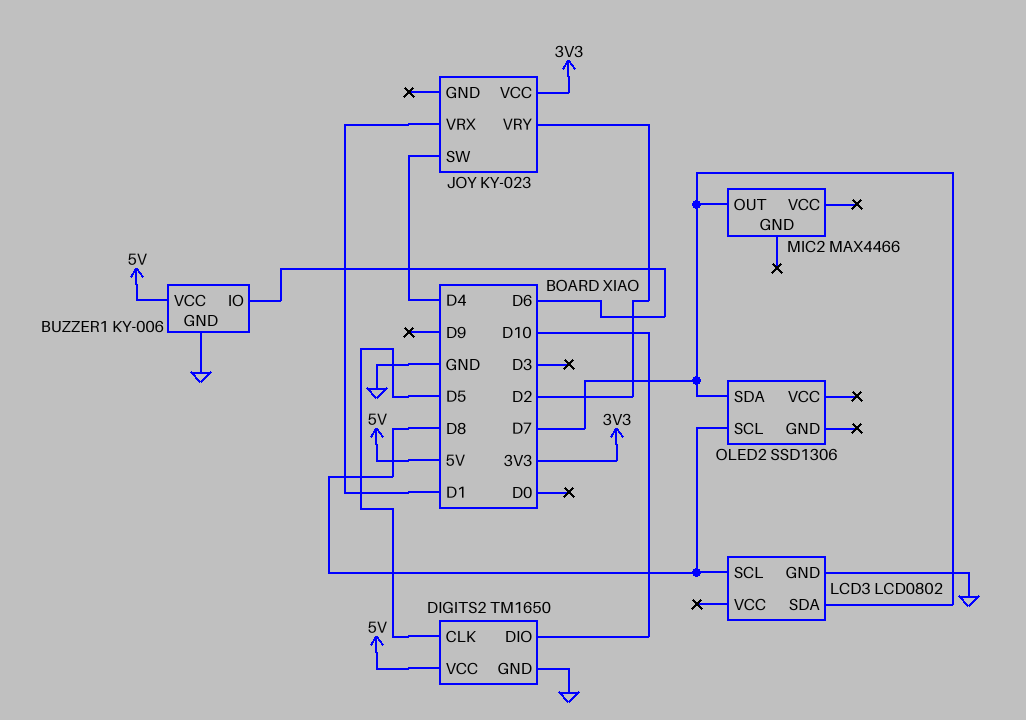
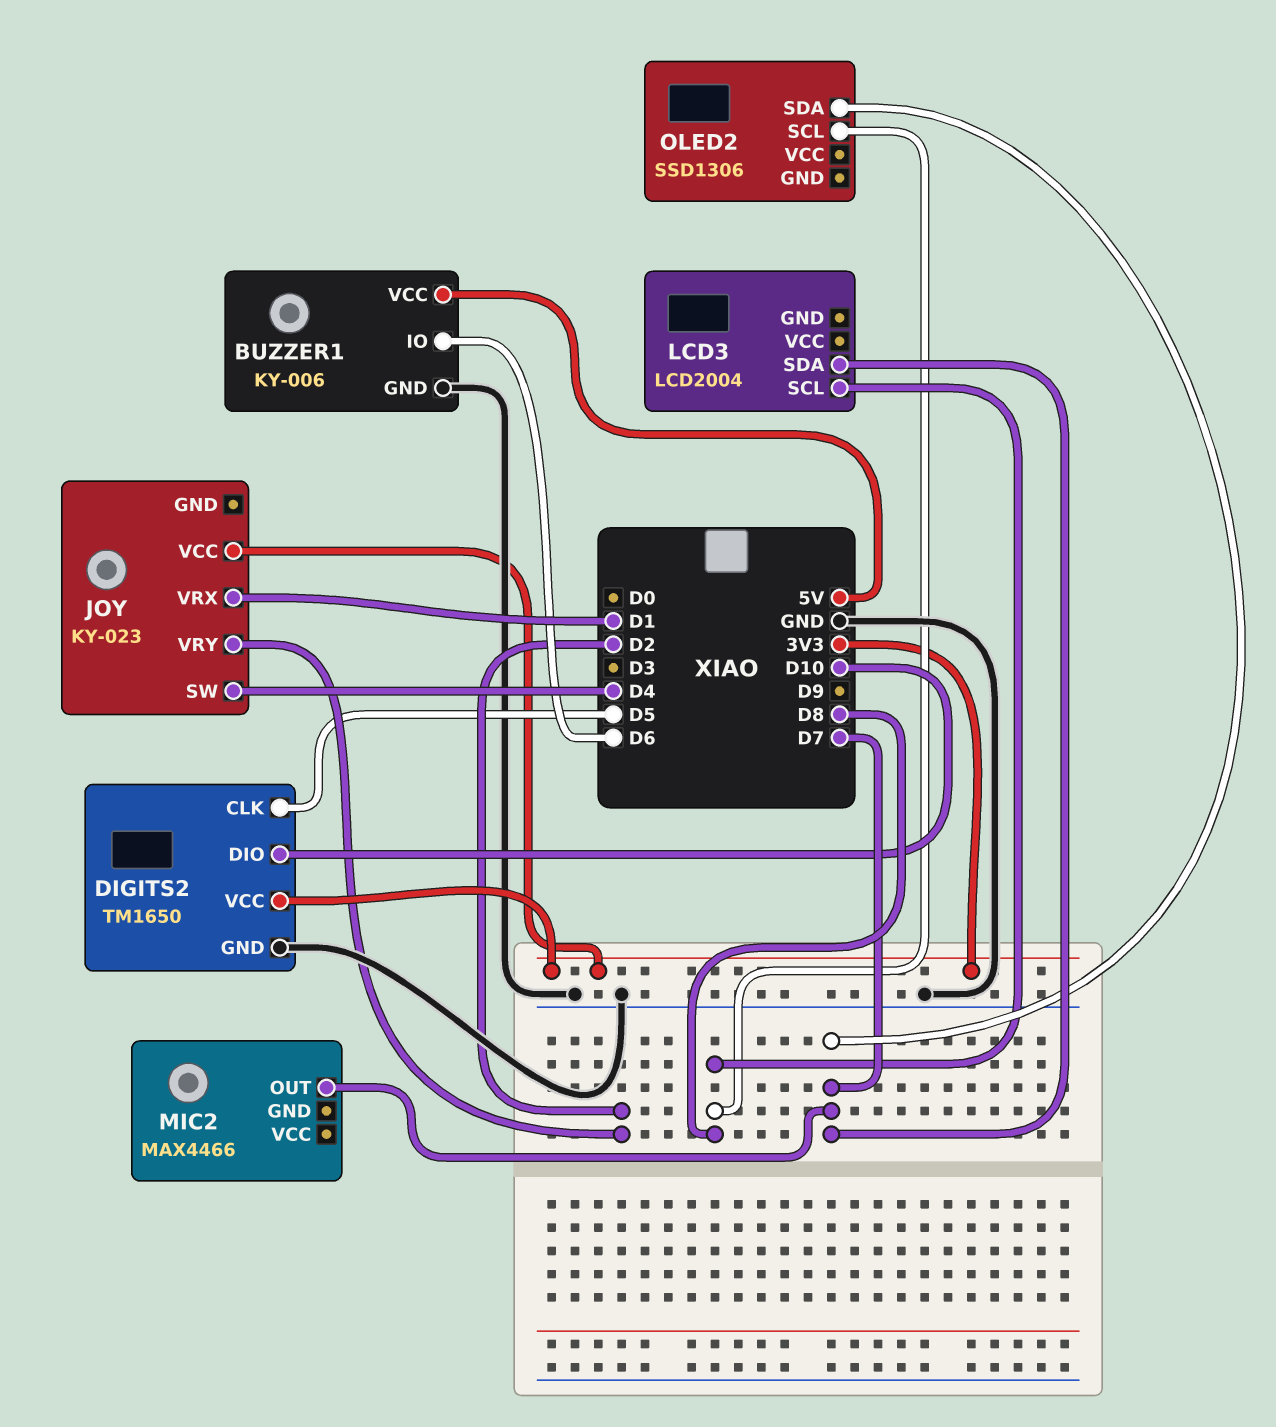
DIGITS2 pin VCC: 5V -> 3V3
LCD3: LCD0802 -> LCD2004
LCD3 pin GND: GND -> none

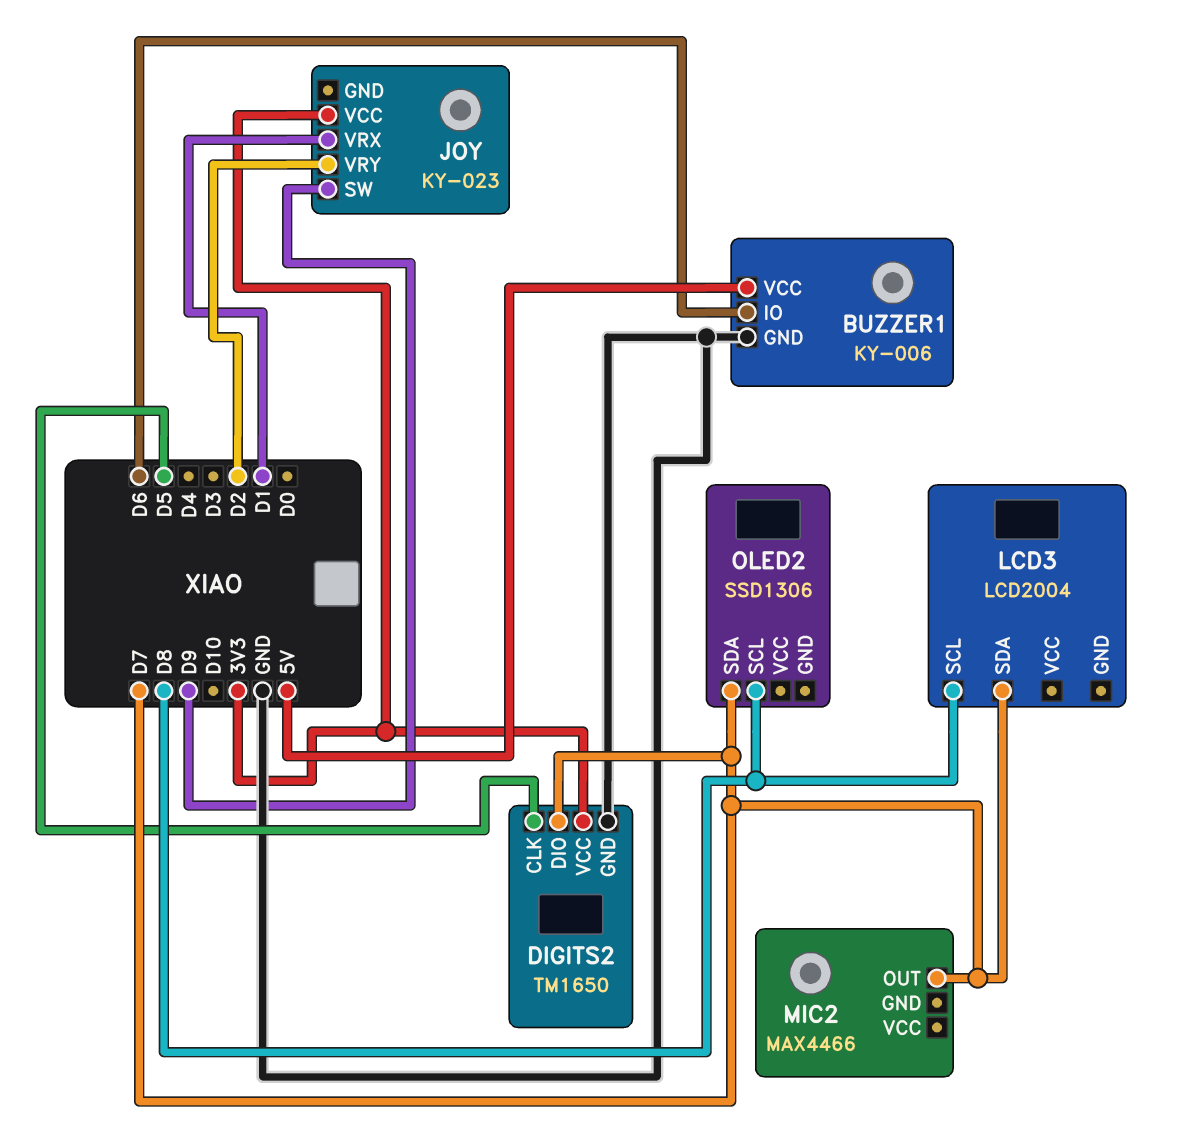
DIGITS2 pin DIO: D10 -> D7
JOY pin SW: D4 -> D9

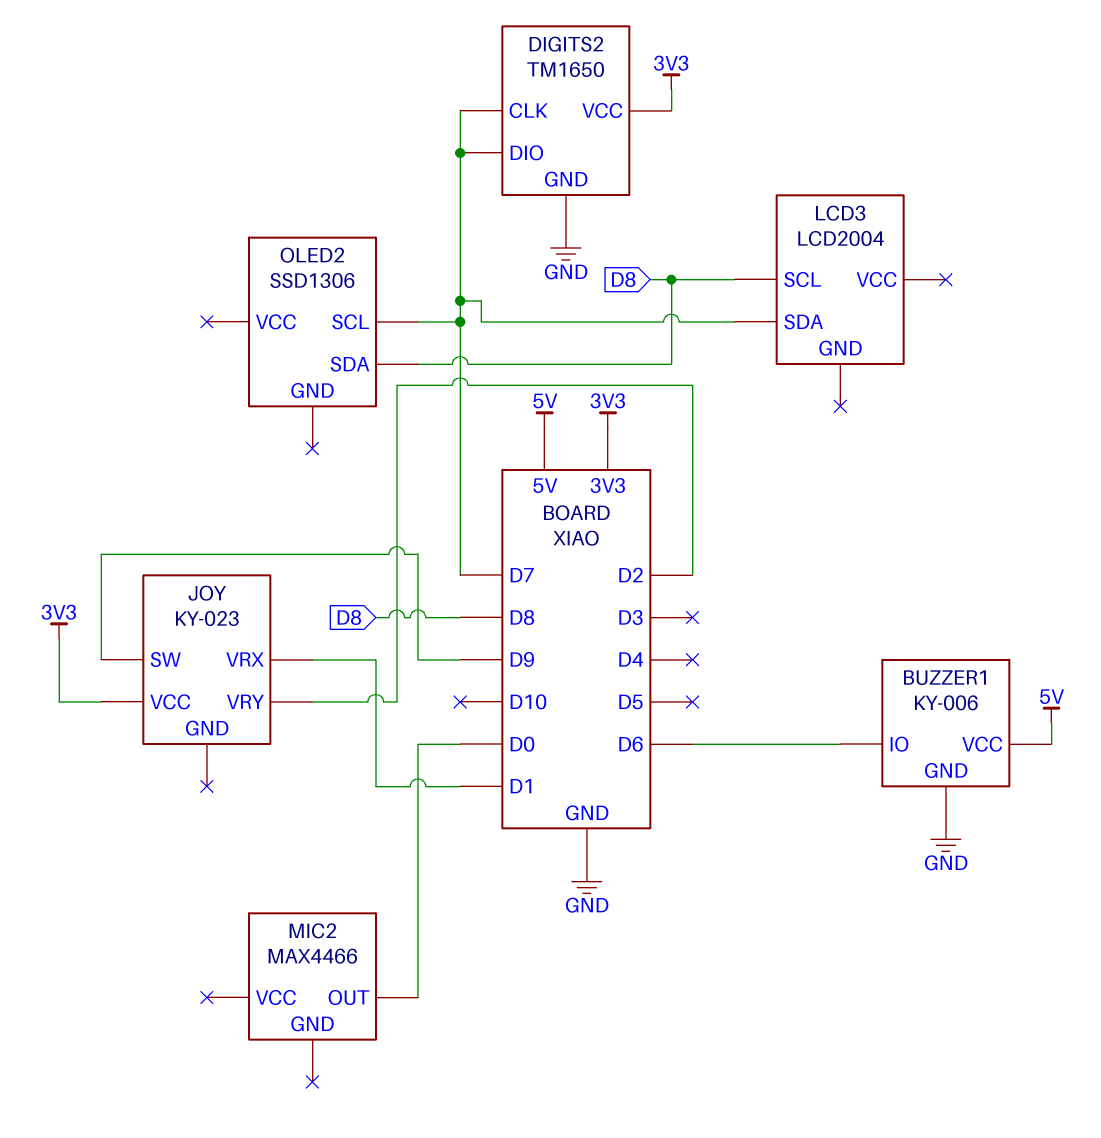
DIGITS2 pin CLK: D5 -> D7
MIC2 pin OUT: D7 -> D0
OLED2 pin SCL: D8 -> D7
OLED2 pin SDA: D7 -> D8

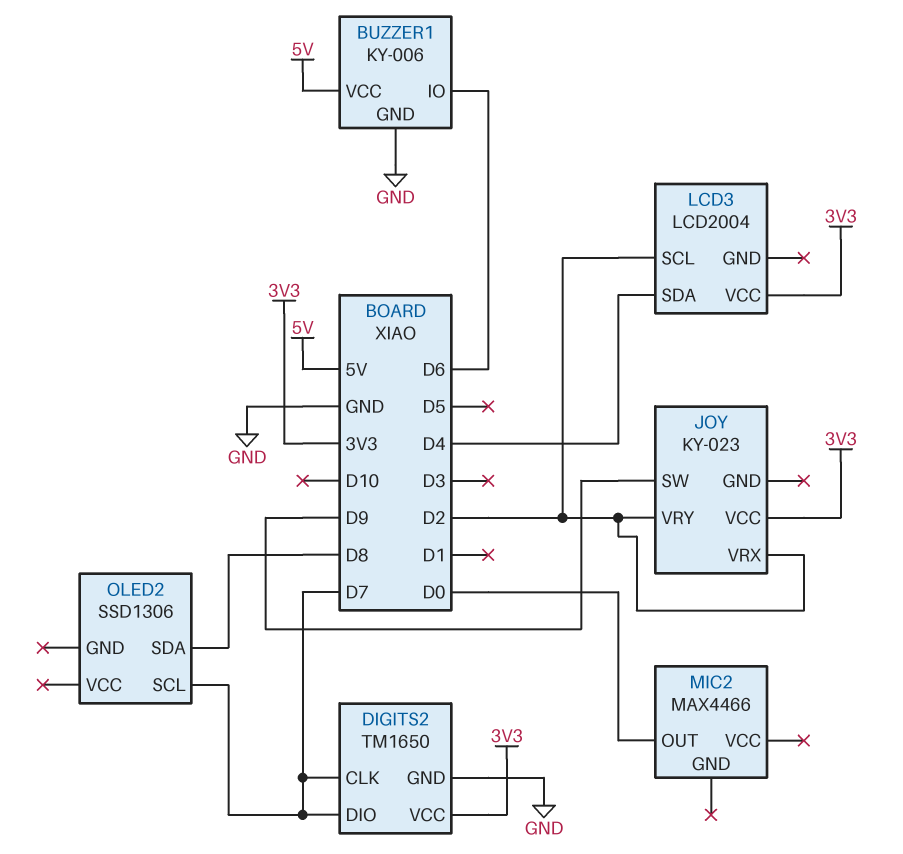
JOY pin VRX: D1 -> D2
LCD3 pin SCL: D8 -> D2
LCD3 pin SDA: D7 -> D4
LCD3 pin VCC: none -> 3V3

